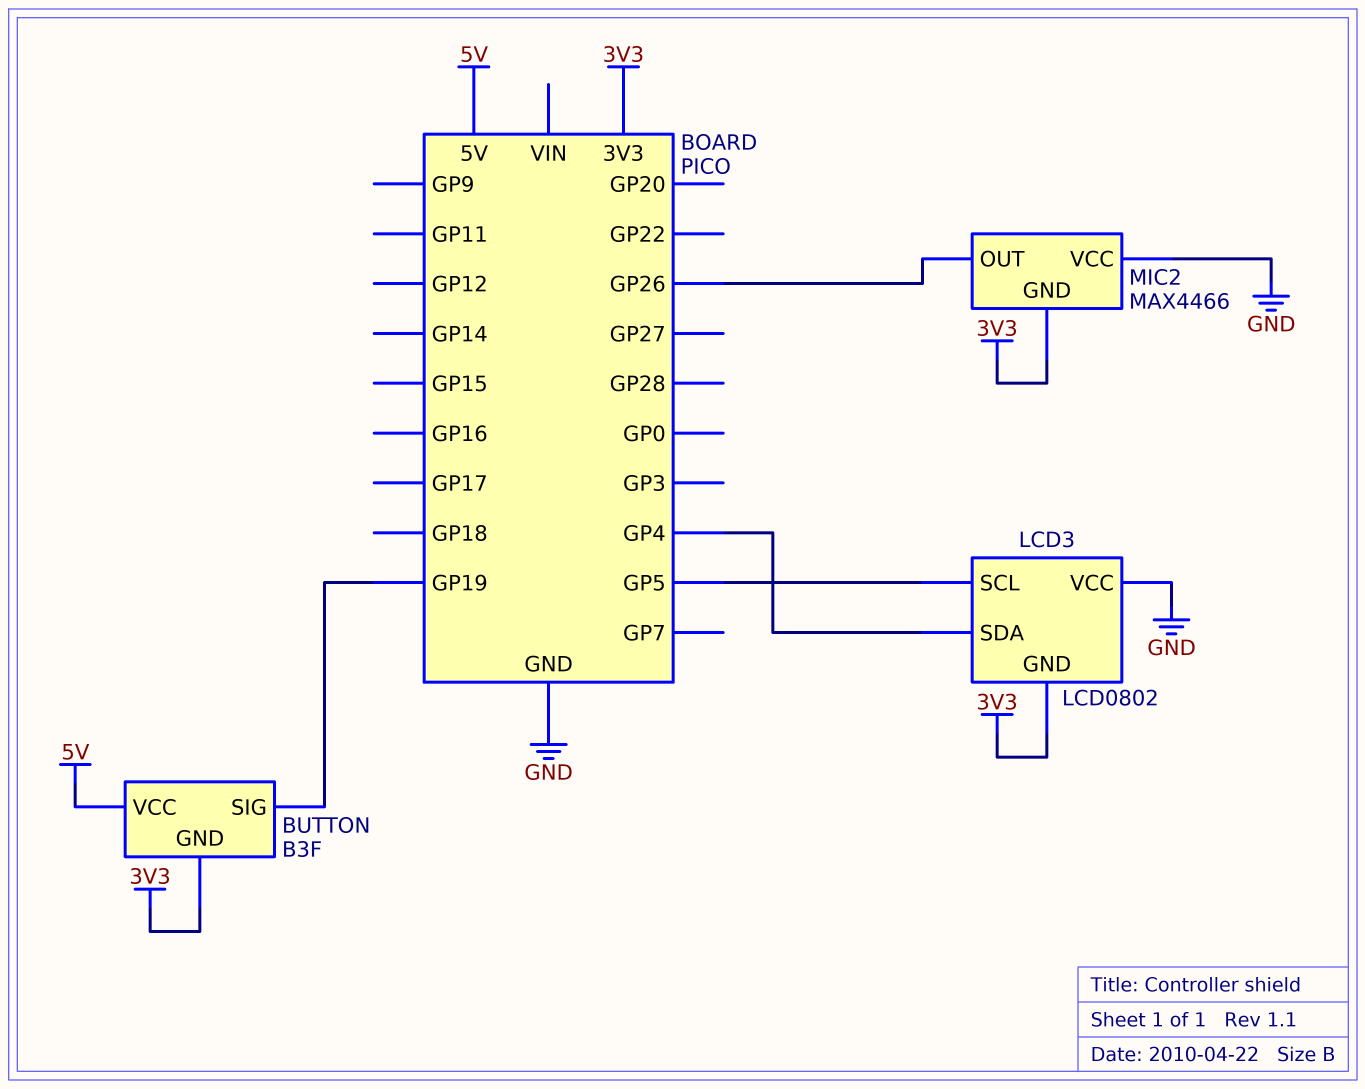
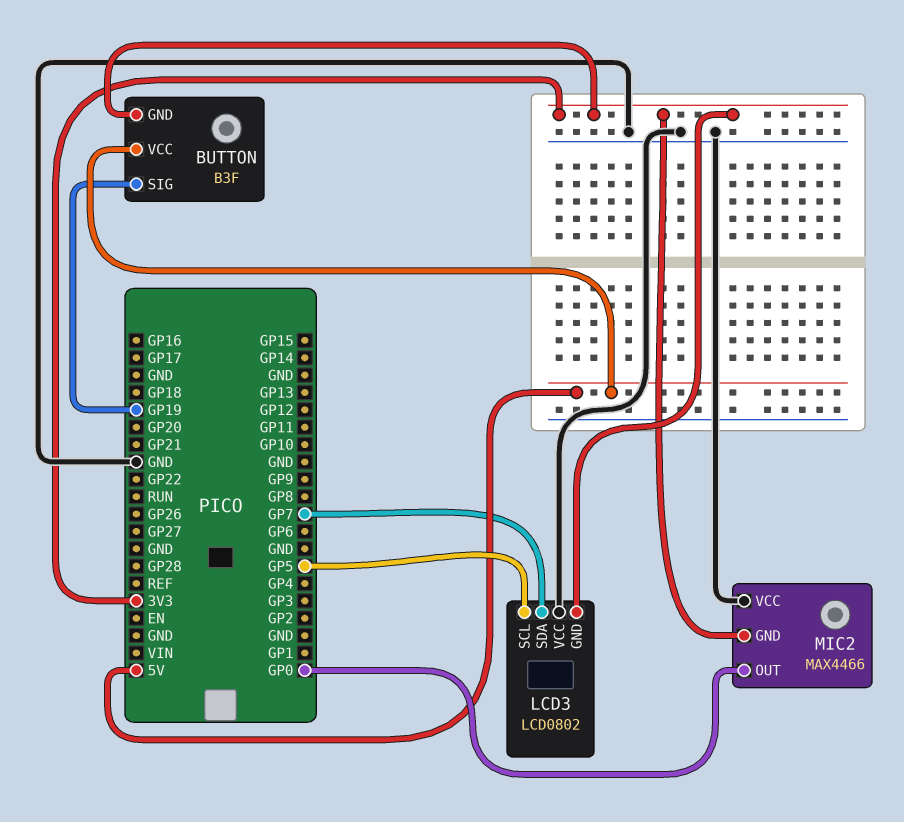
LCD3 pin SDA: GP4 -> GP7
MIC2 pin OUT: GP26 -> GP0

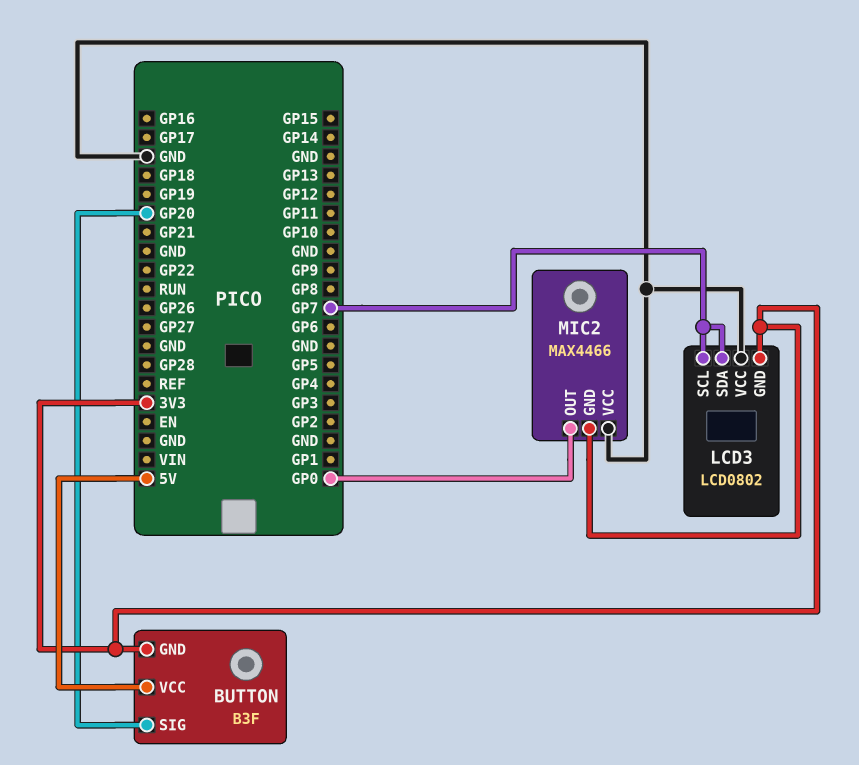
BUTTON pin SIG: GP19 -> GP20
LCD3 pin SCL: GP5 -> GP7

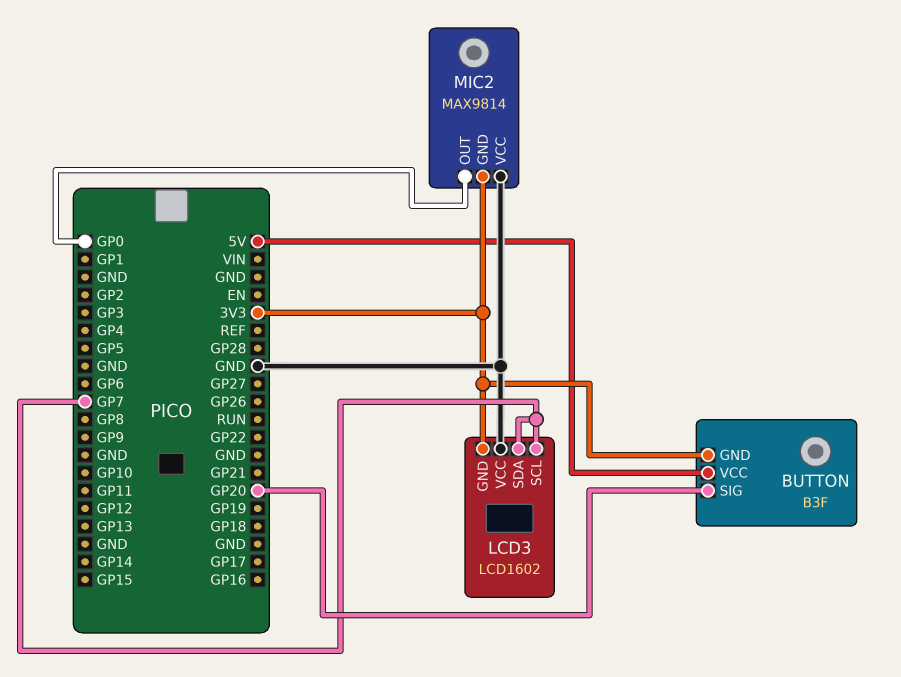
LCD3: LCD0802 -> LCD1602
MIC2: MAX4466 -> MAX9814

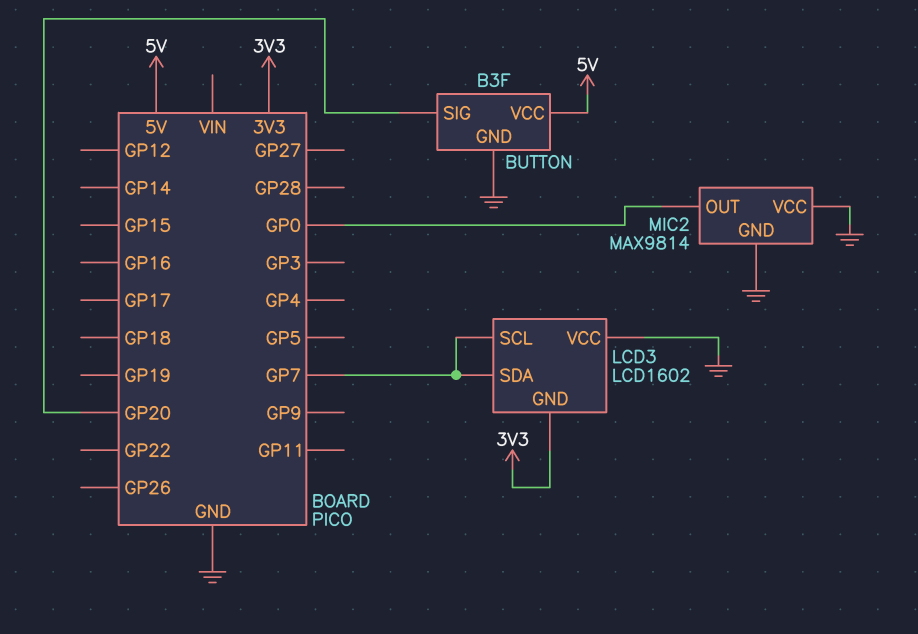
BUTTON pin GND: 3V3 -> GND
MIC2 pin GND: 3V3 -> GND

